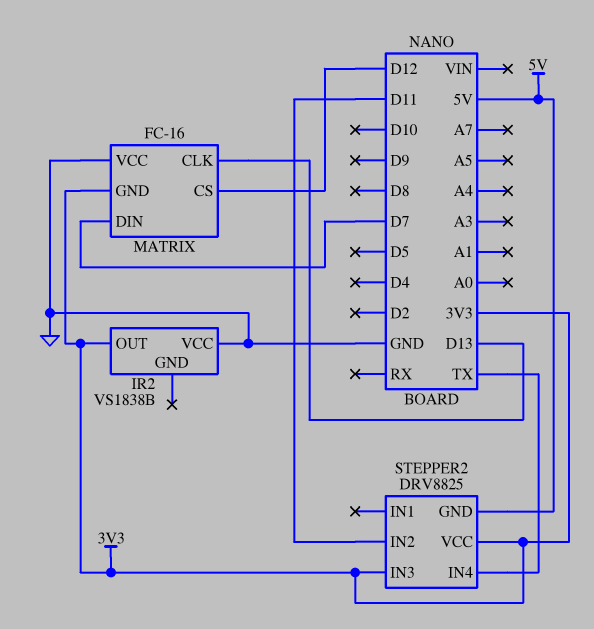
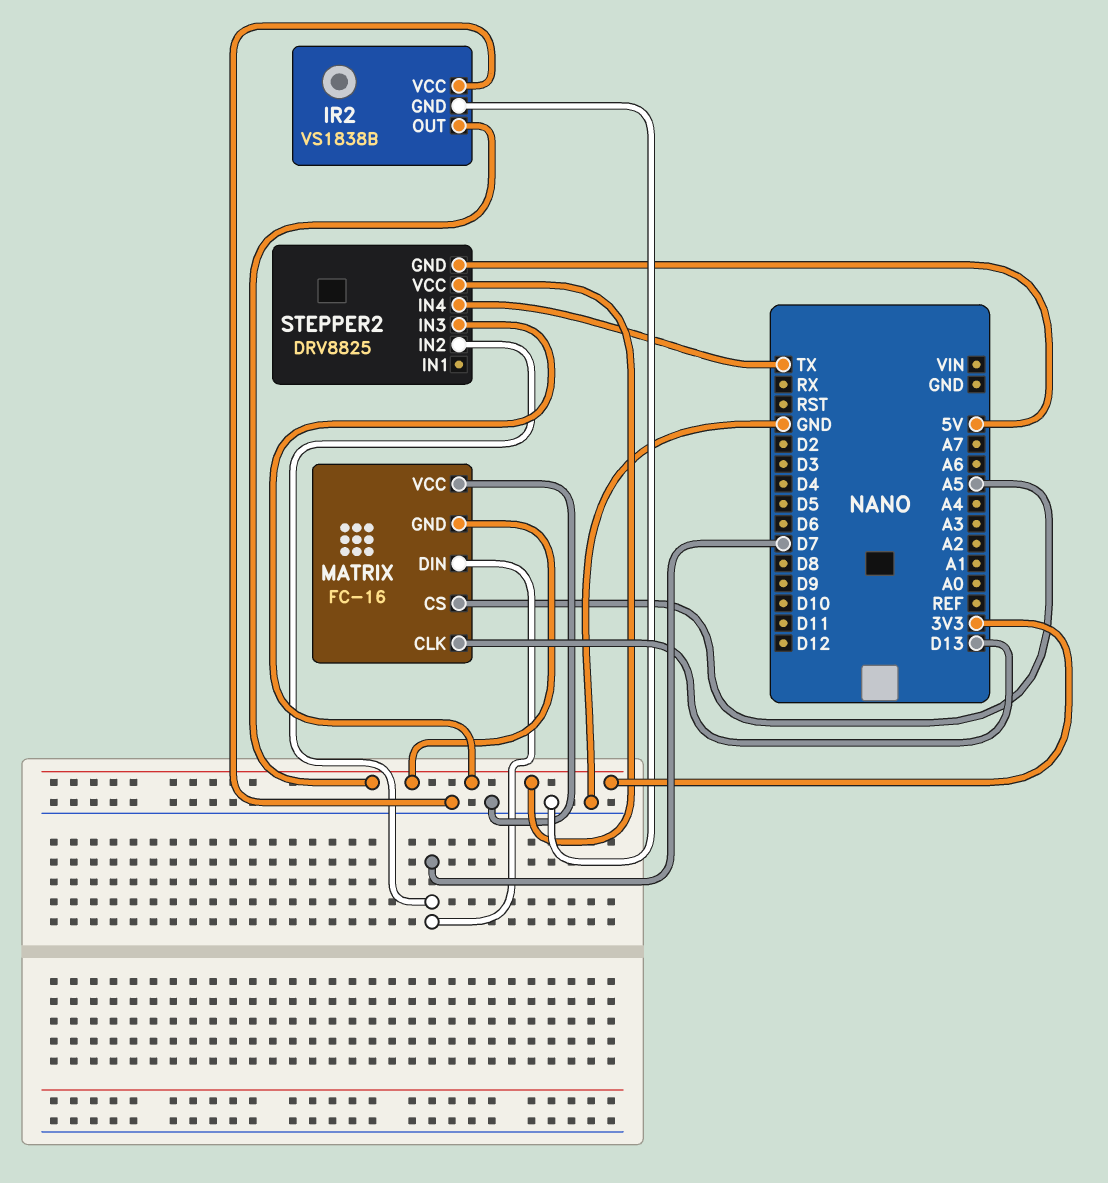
IR2 pin GND: none -> GND
MATRIX pin CS: D12 -> A5
STEPPER2 pin IN2: D11 -> D7

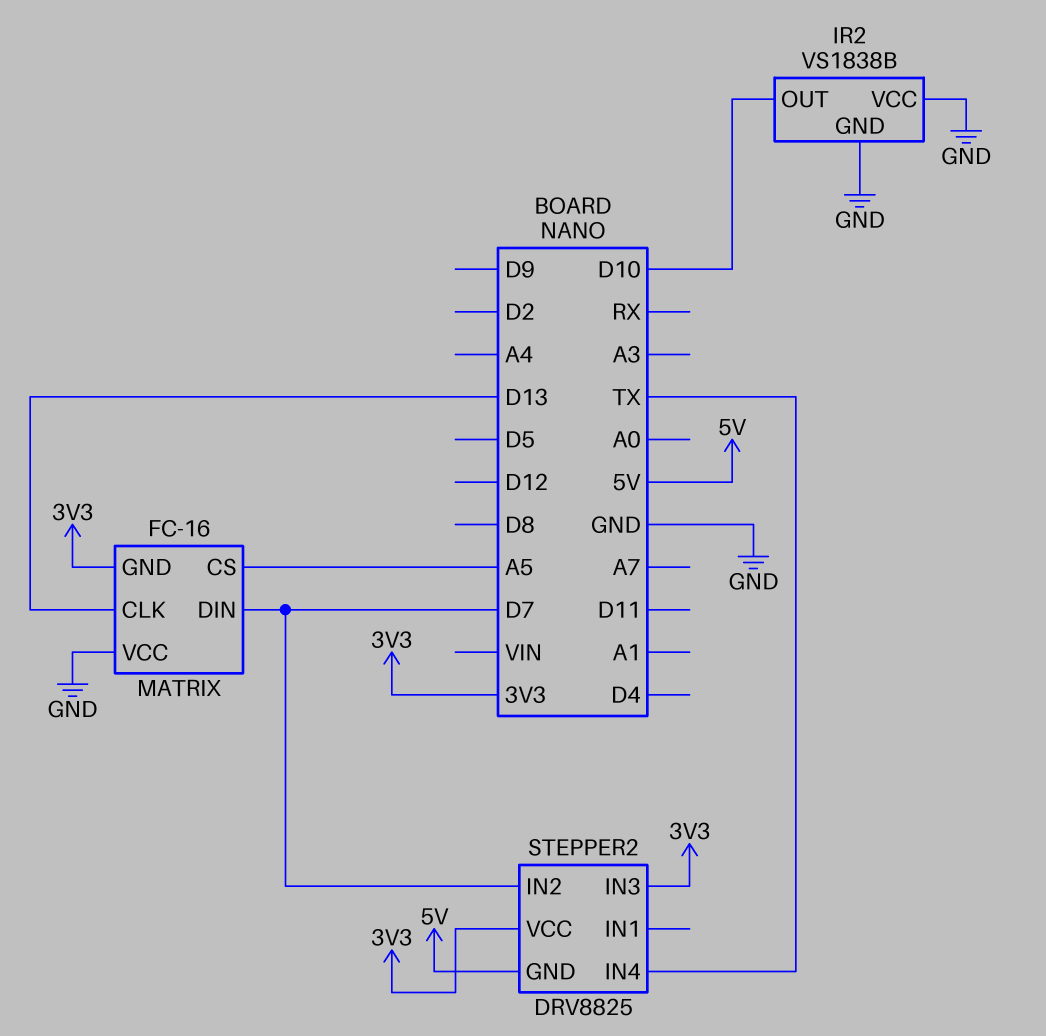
IR2 pin OUT: 3V3 -> D10

